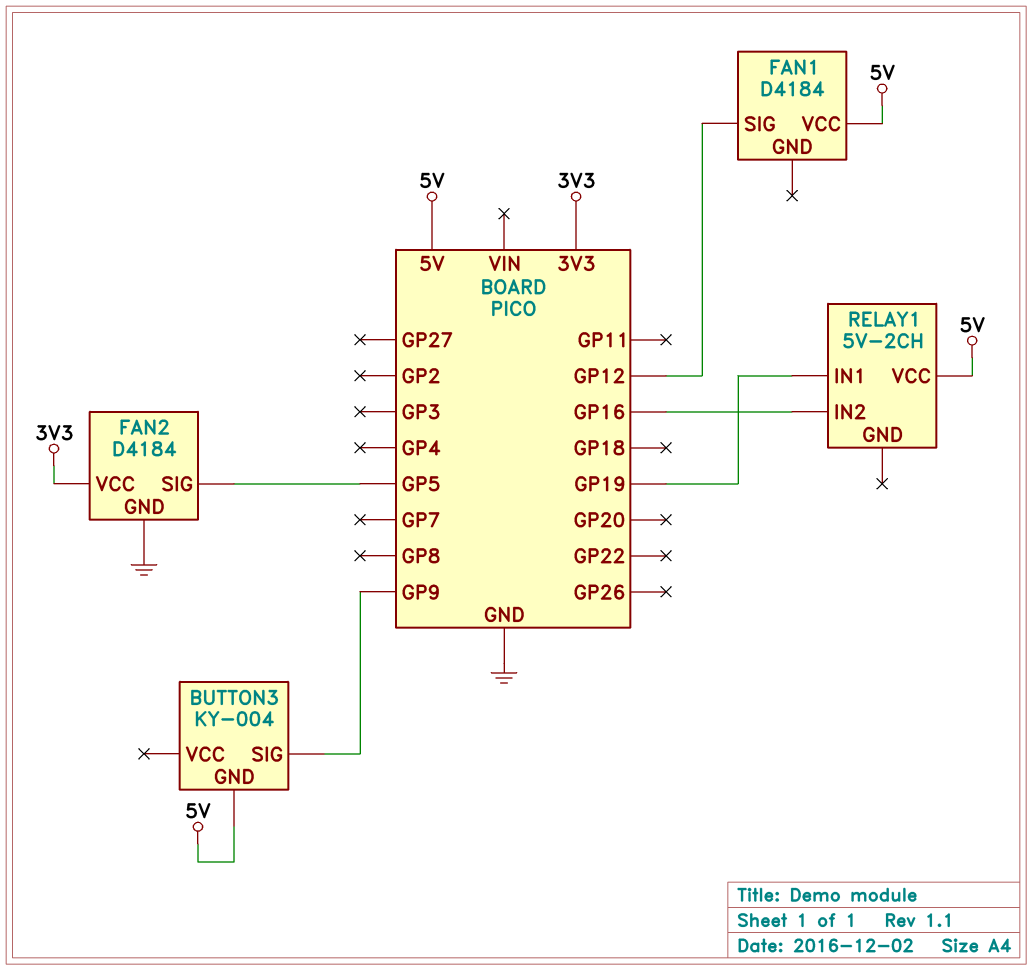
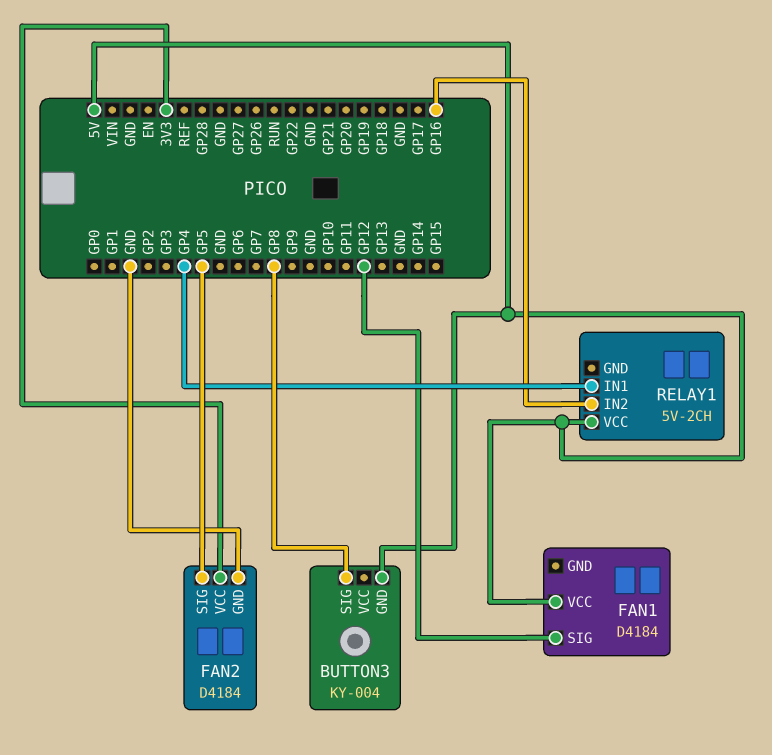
BUTTON3 pin SIG: GP9 -> GP8
RELAY1 pin IN1: GP19 -> GP4

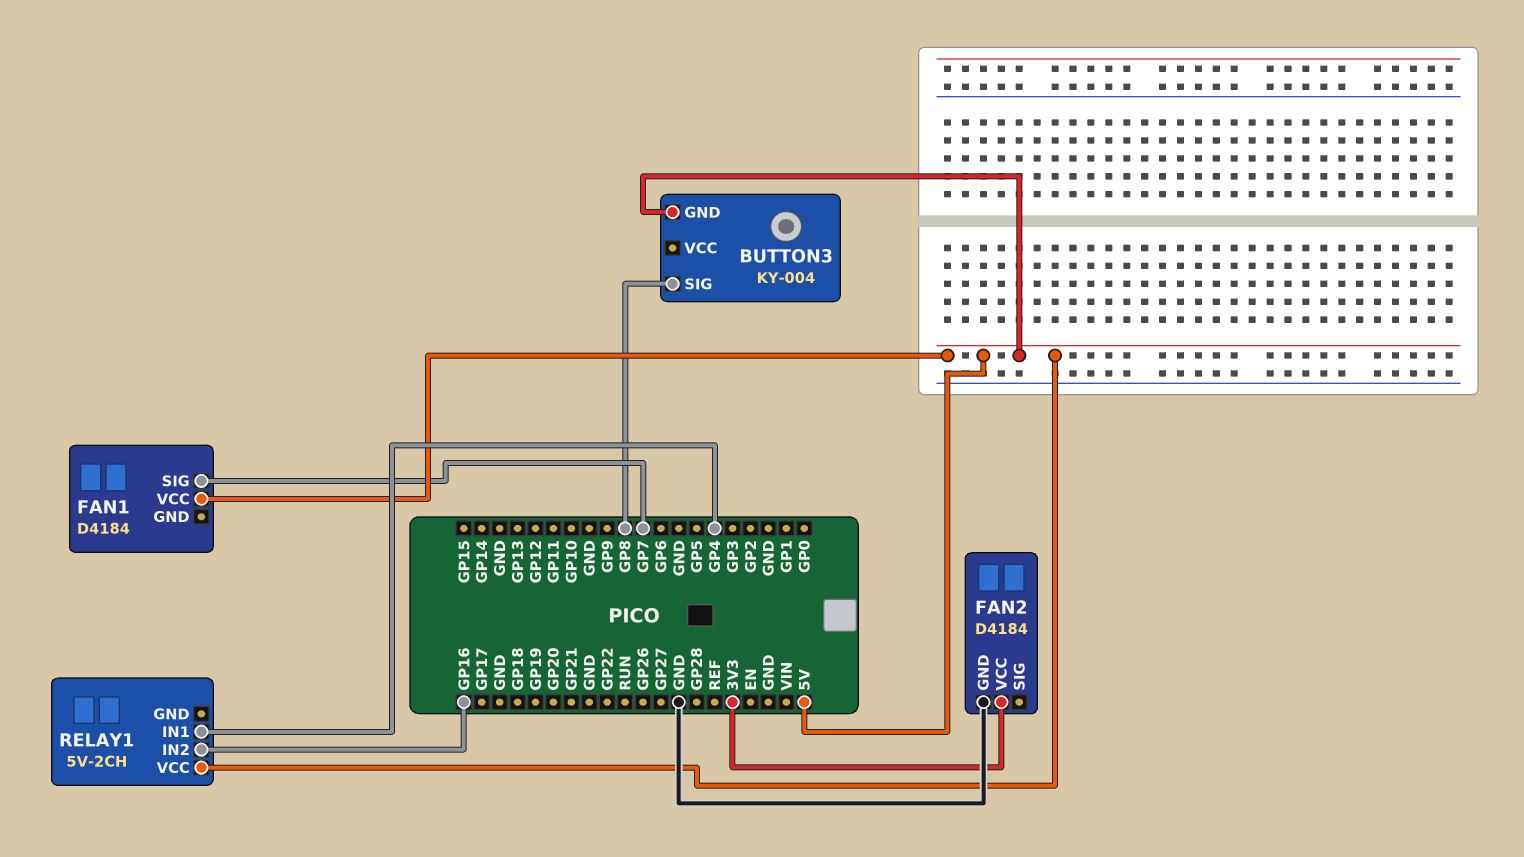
FAN1 pin SIG: GP12 -> GP7
FAN2 pin SIG: GP5 -> none

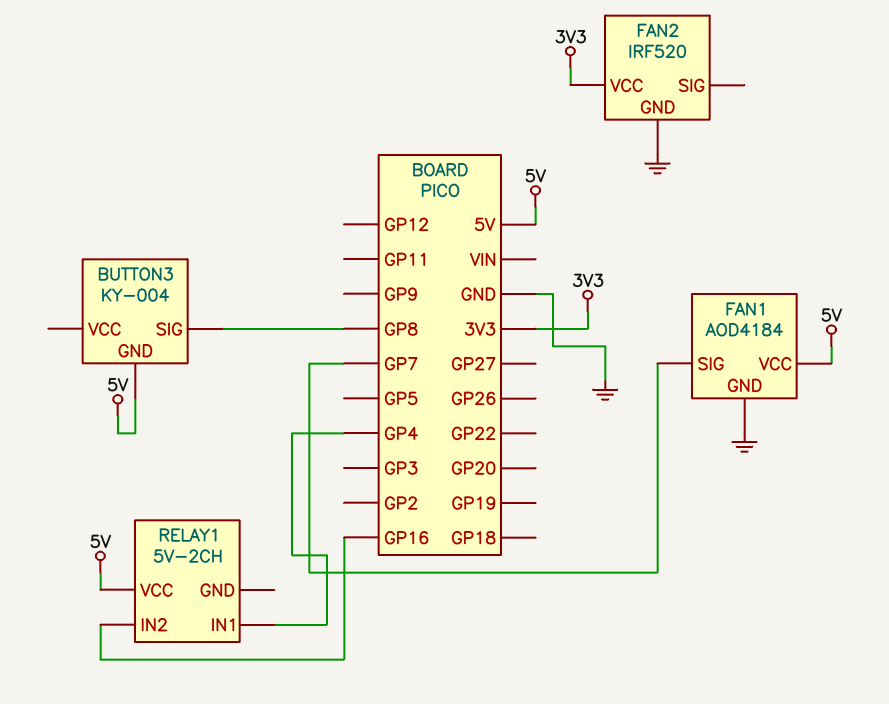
FAN1: D4184 -> AOD4184
FAN1 pin GND: none -> GND
FAN2: D4184 -> IRF520

